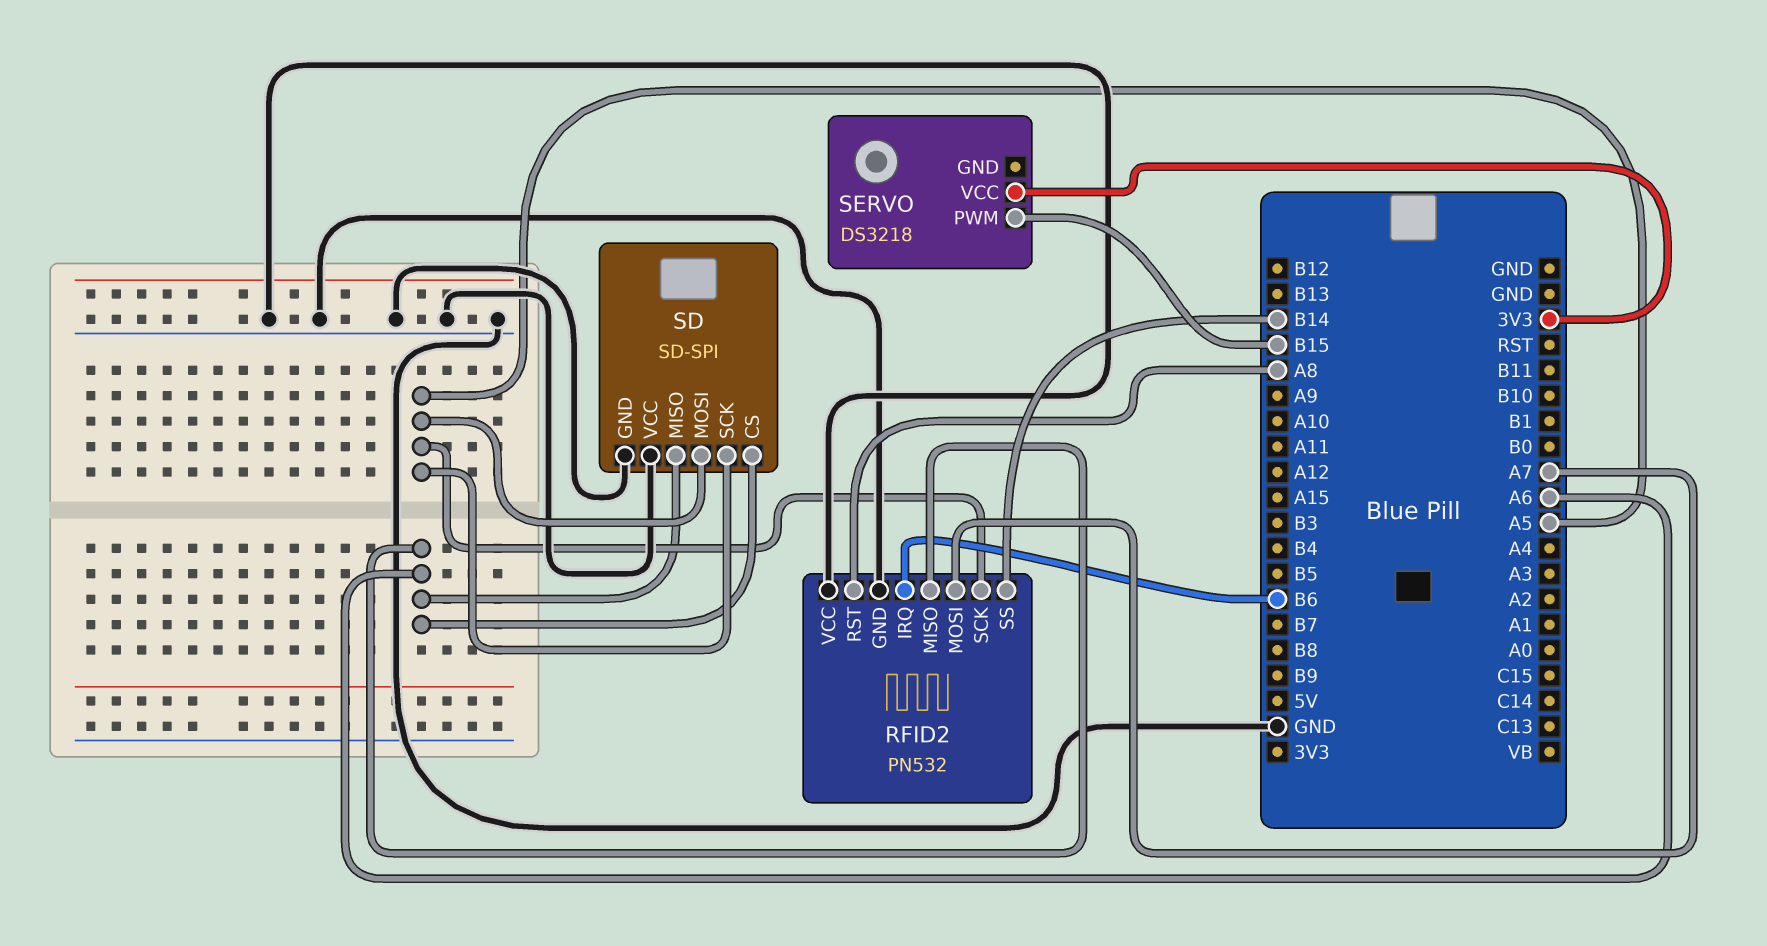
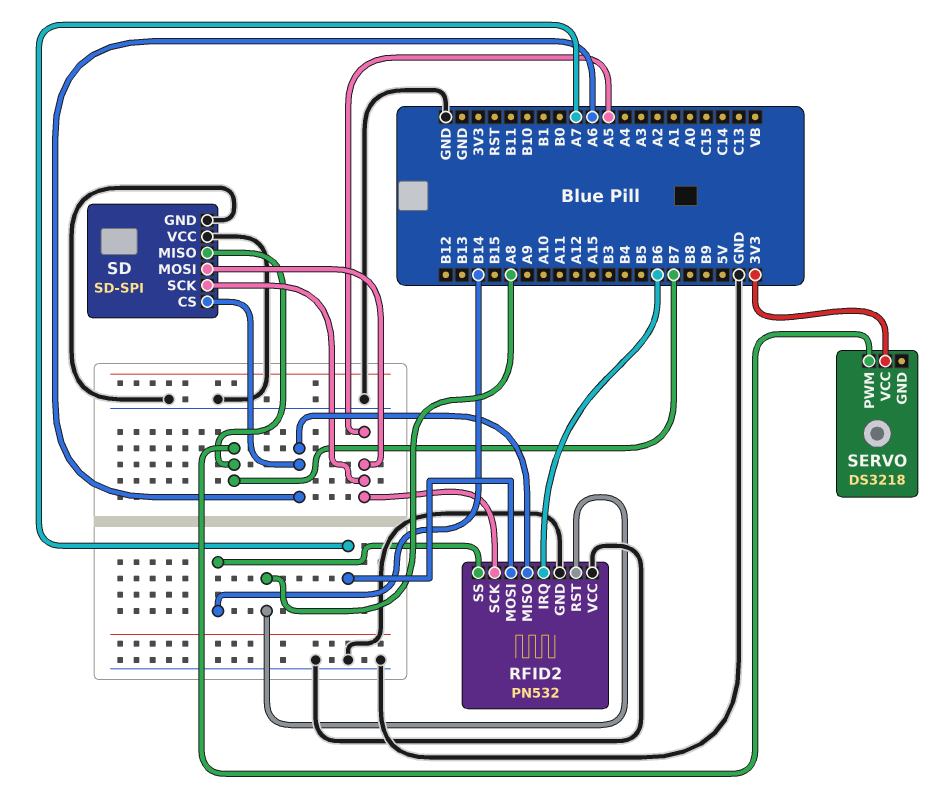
SD pin MISO: A6 -> B7
SERVO pin PWM: B15 -> B7

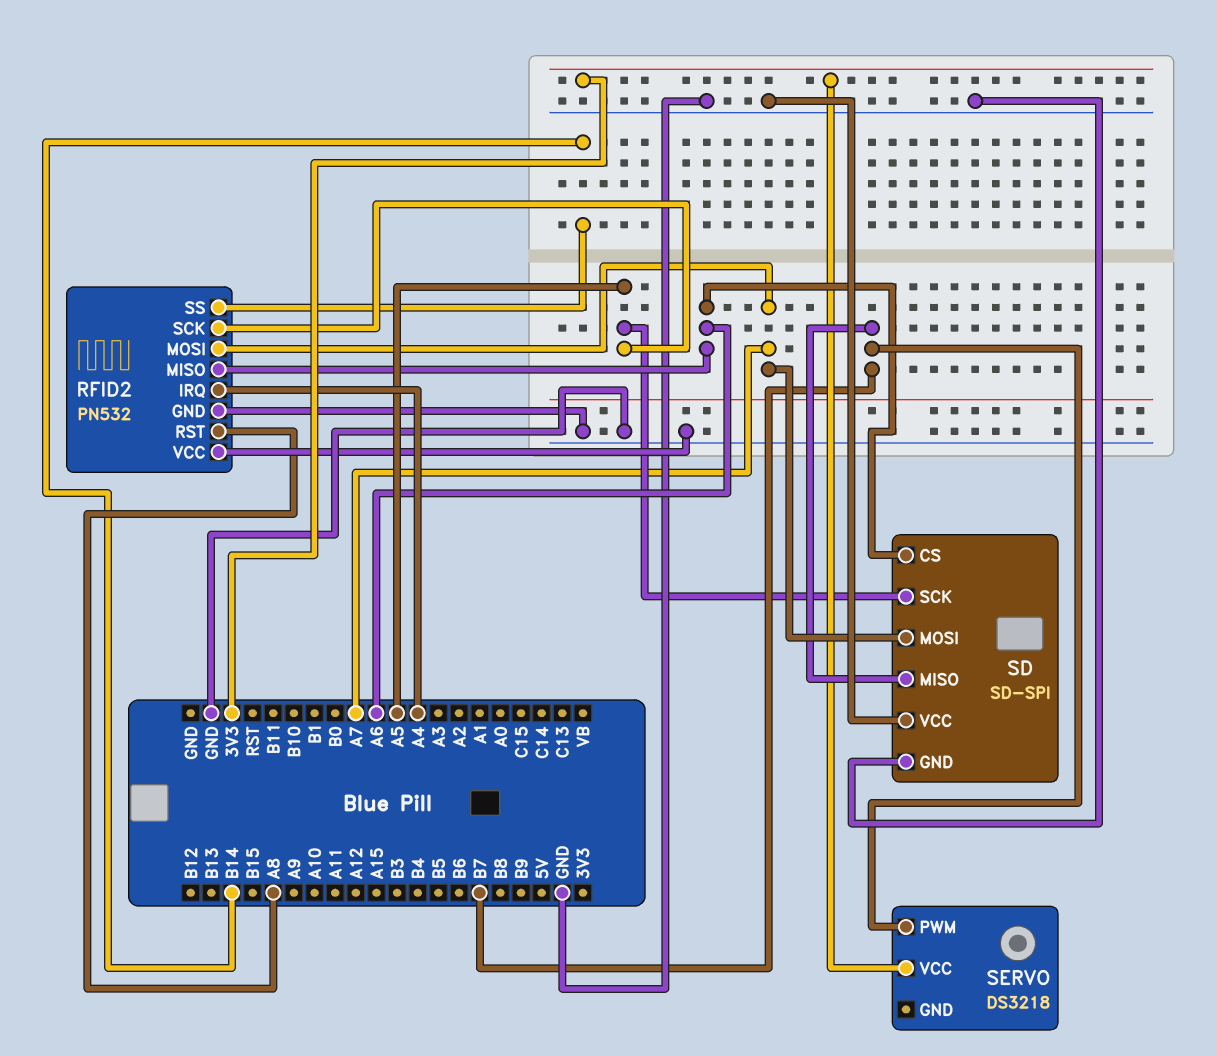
RFID2 pin IRQ: B6 -> A4
SD pin MOSI: A5 -> A7

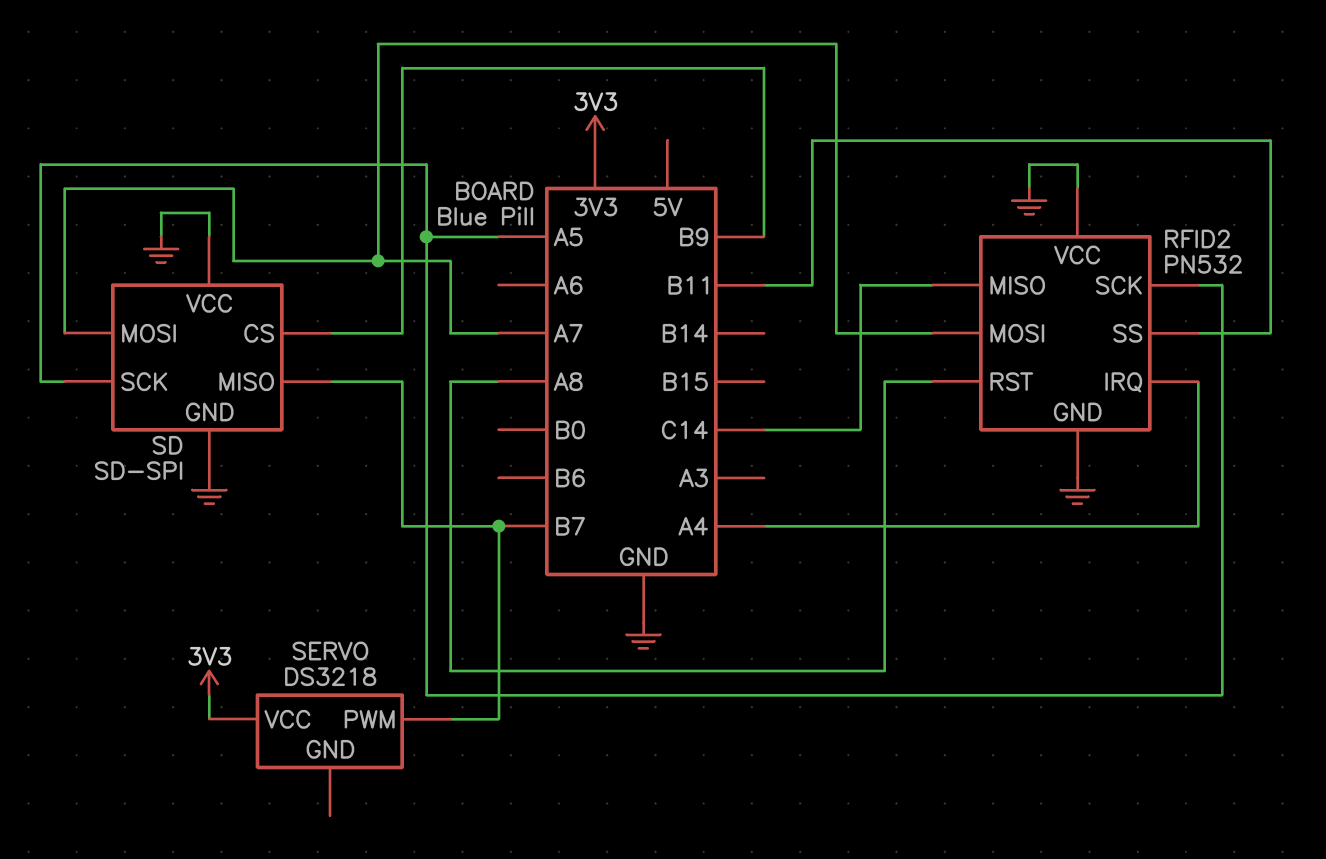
RFID2 pin MISO: A6 -> C14
RFID2 pin SS: B14 -> B11
SD pin CS: A6 -> B9

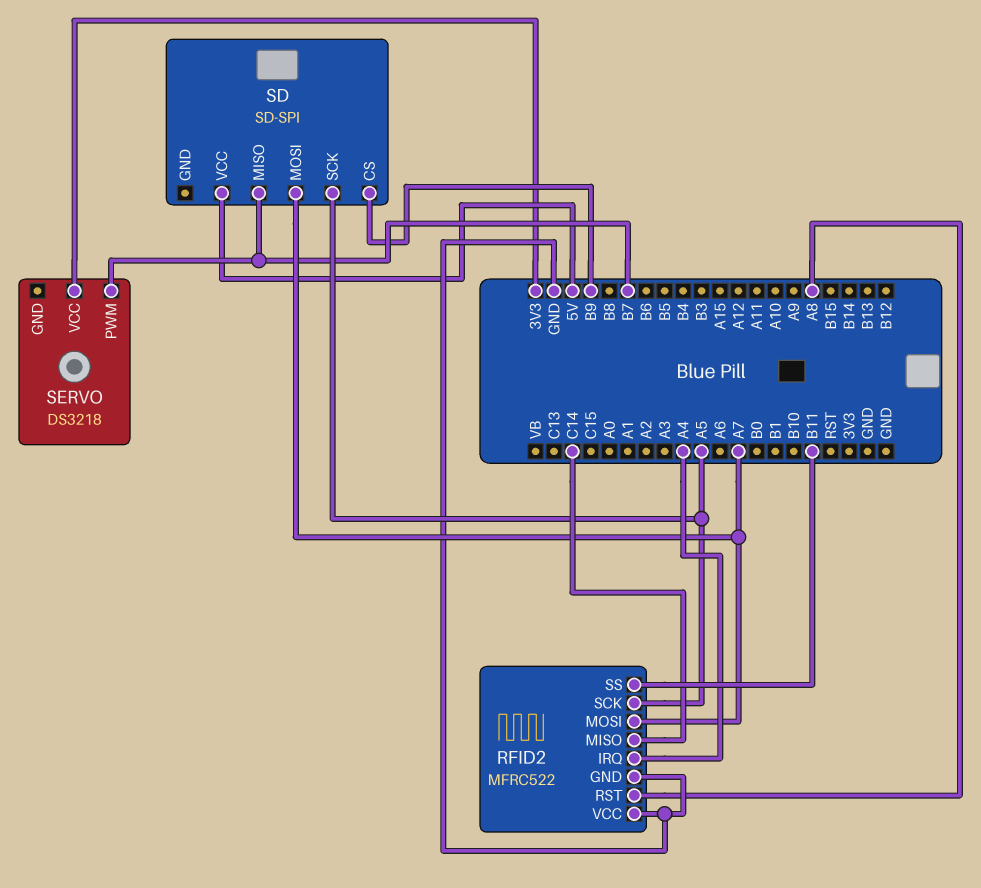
RFID2: PN532 -> MFRC522
SD pin GND: GND -> none
SD pin VCC: GND -> 5V

